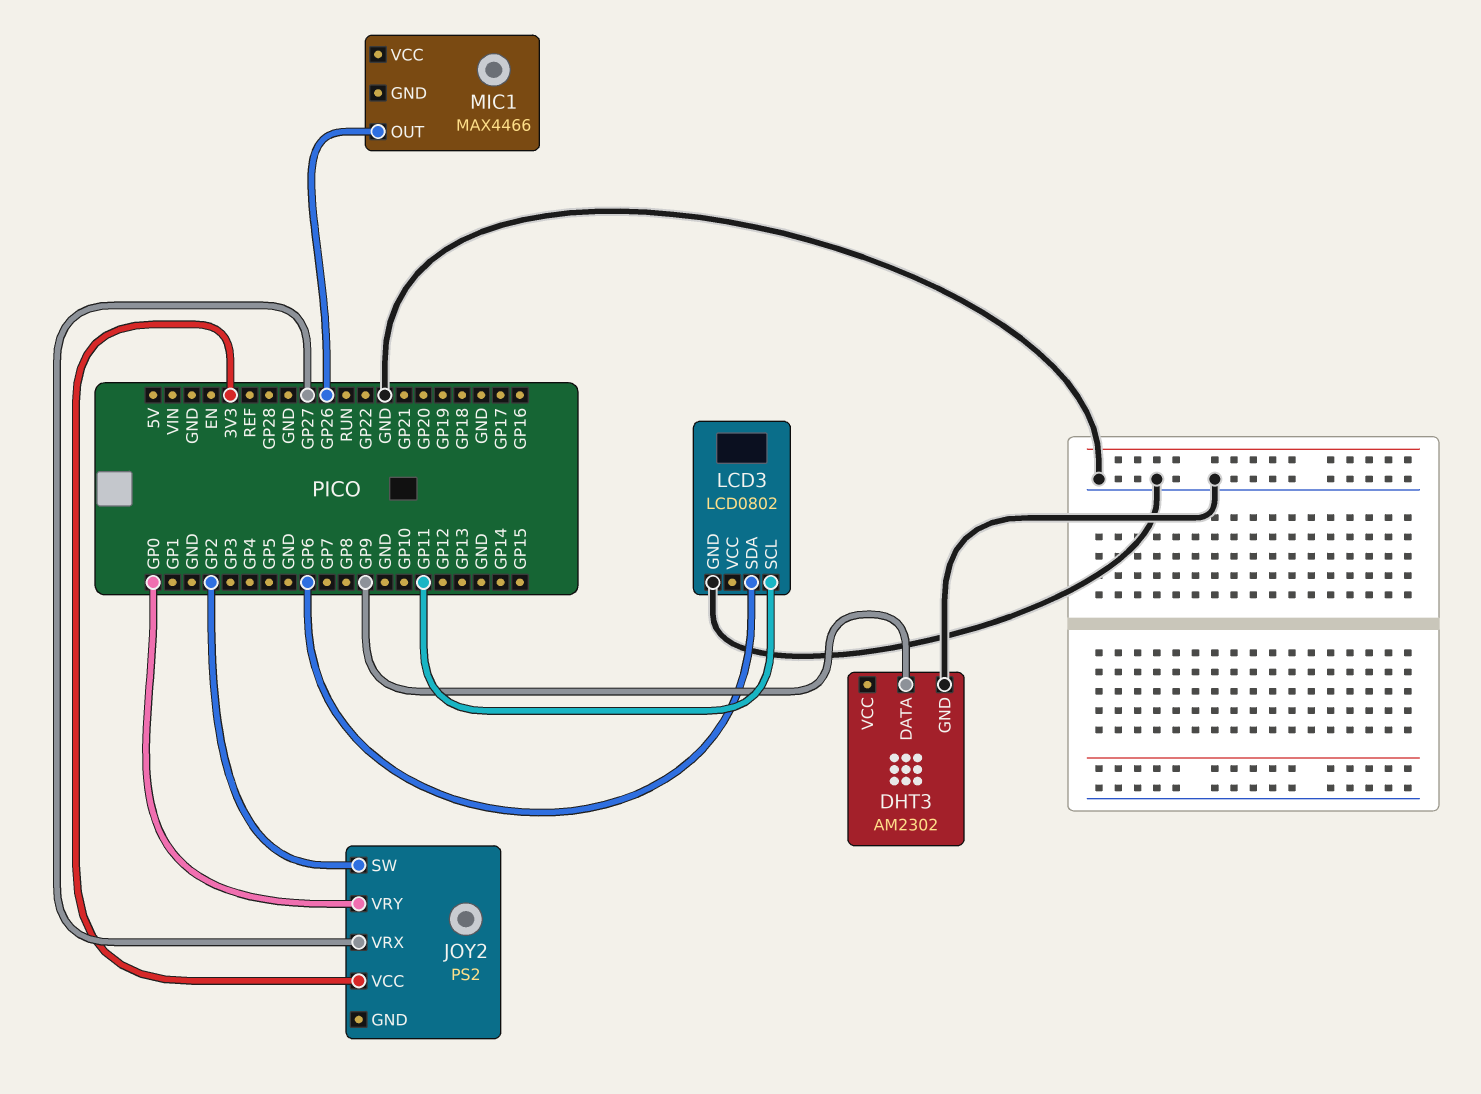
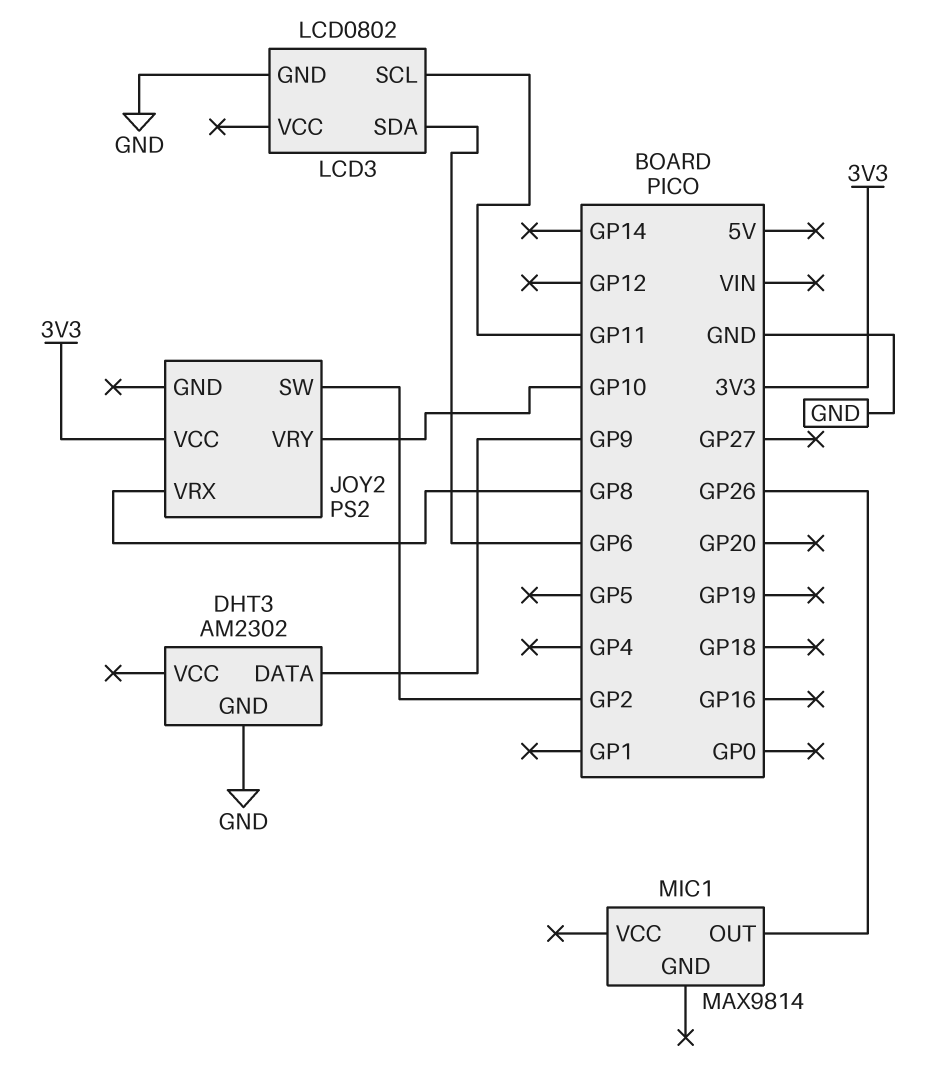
JOY2 pin VRX: GP27 -> GP8
JOY2 pin VRY: GP0 -> GP10
MIC1: MAX4466 -> MAX9814

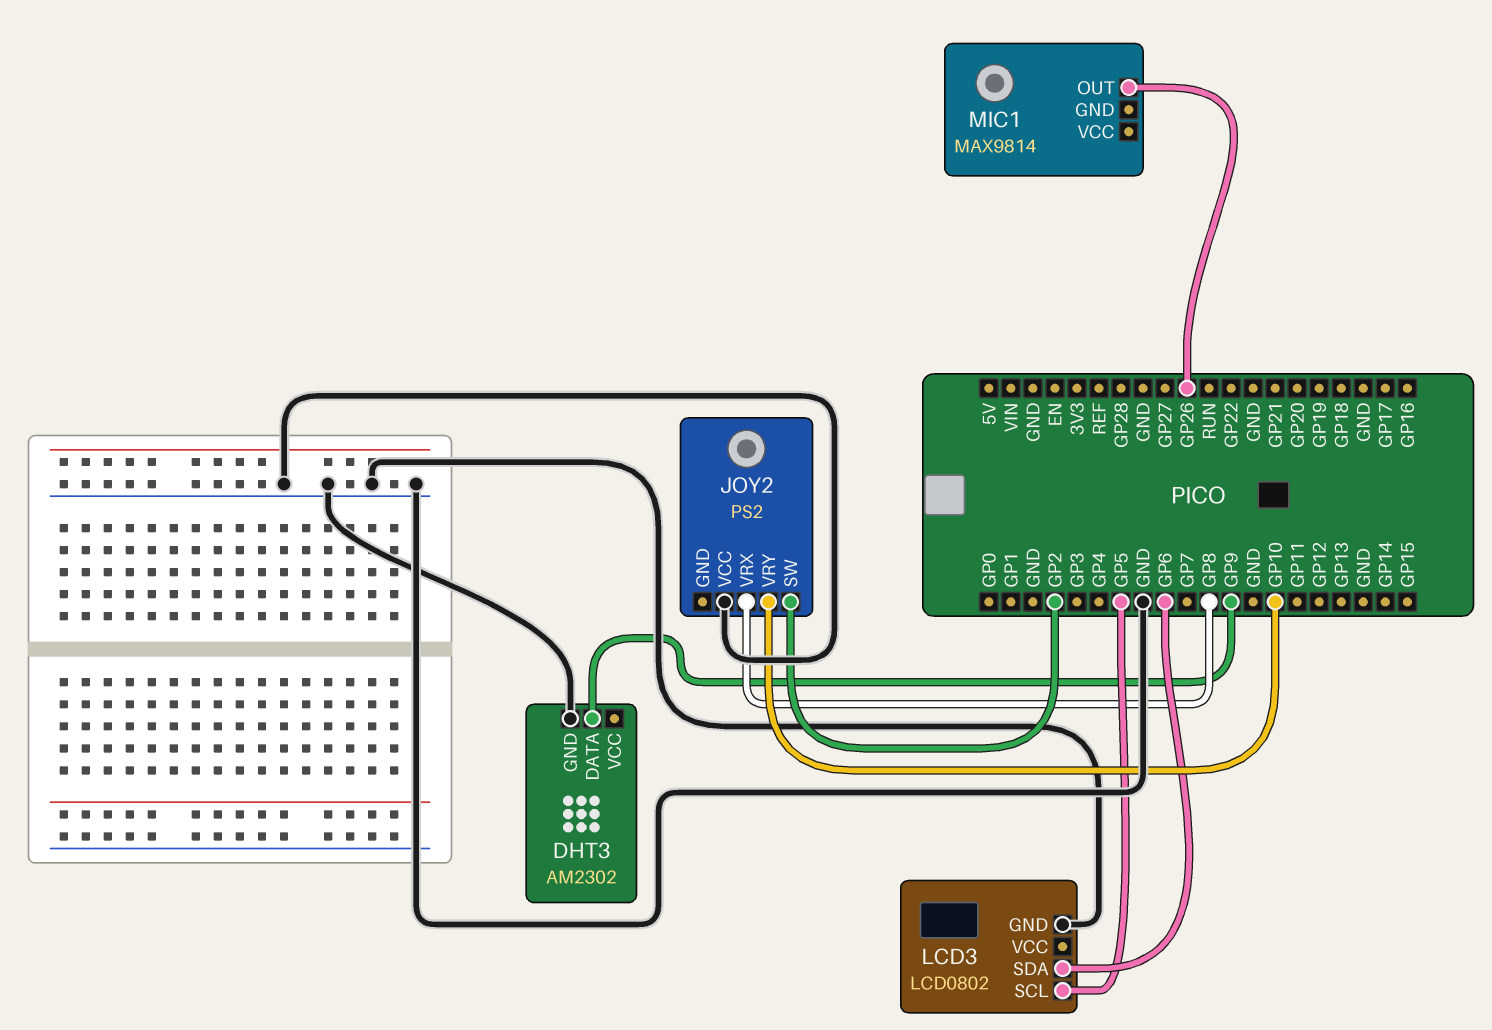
JOY2 pin VCC: 3V3 -> GND
LCD3 pin SCL: GP11 -> GP5

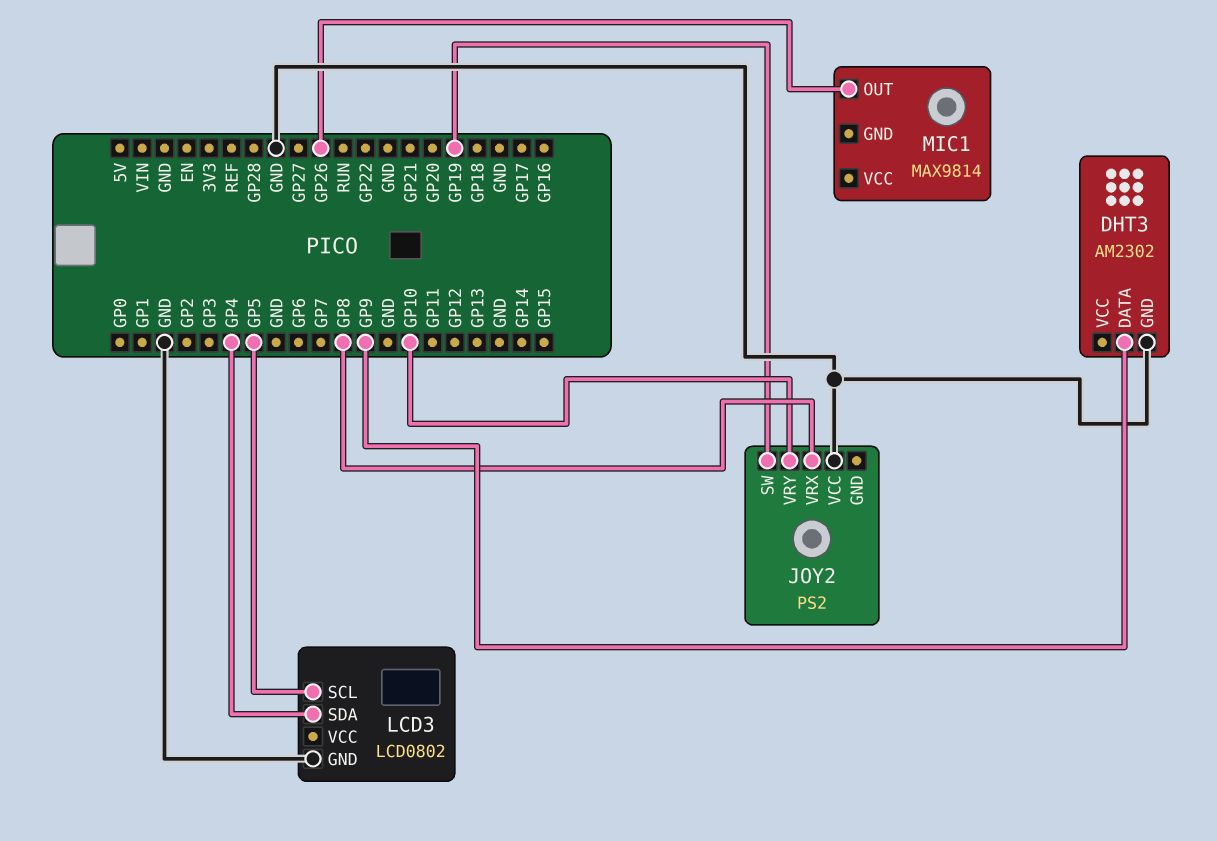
JOY2 pin SW: GP2 -> GP19
LCD3 pin SDA: GP6 -> GP4

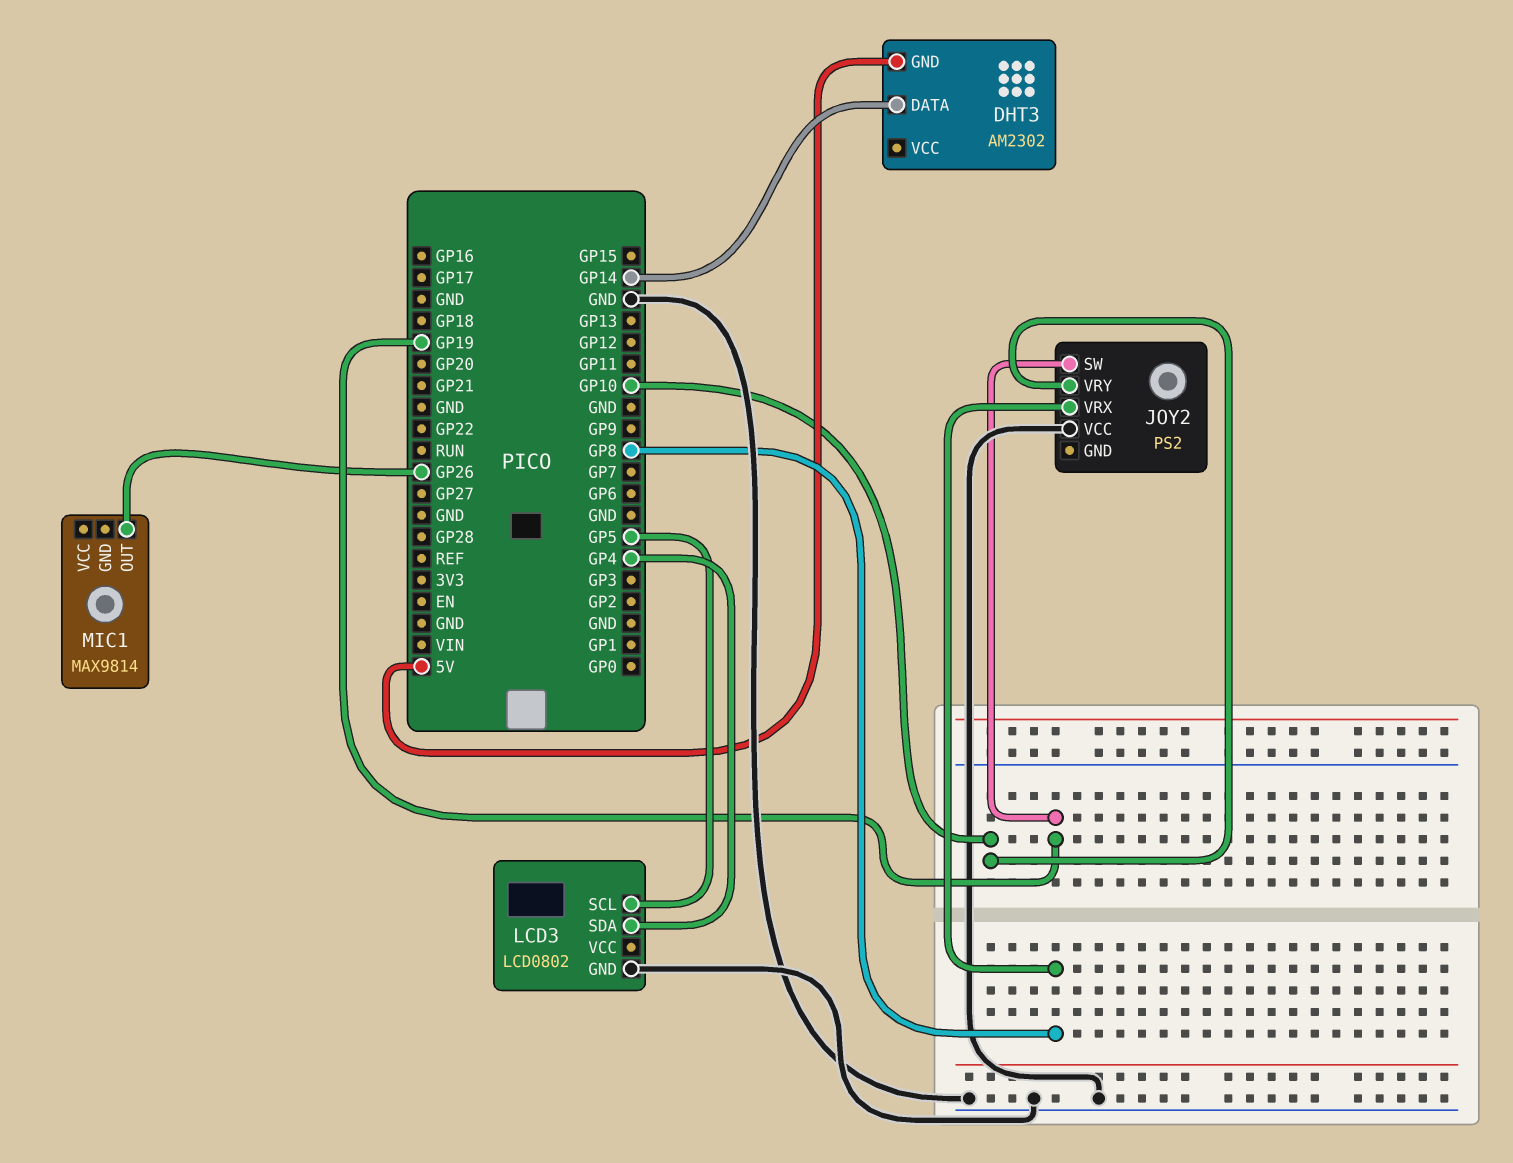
DHT3 pin DATA: GP9 -> GP14
DHT3 pin GND: GND -> 5V

